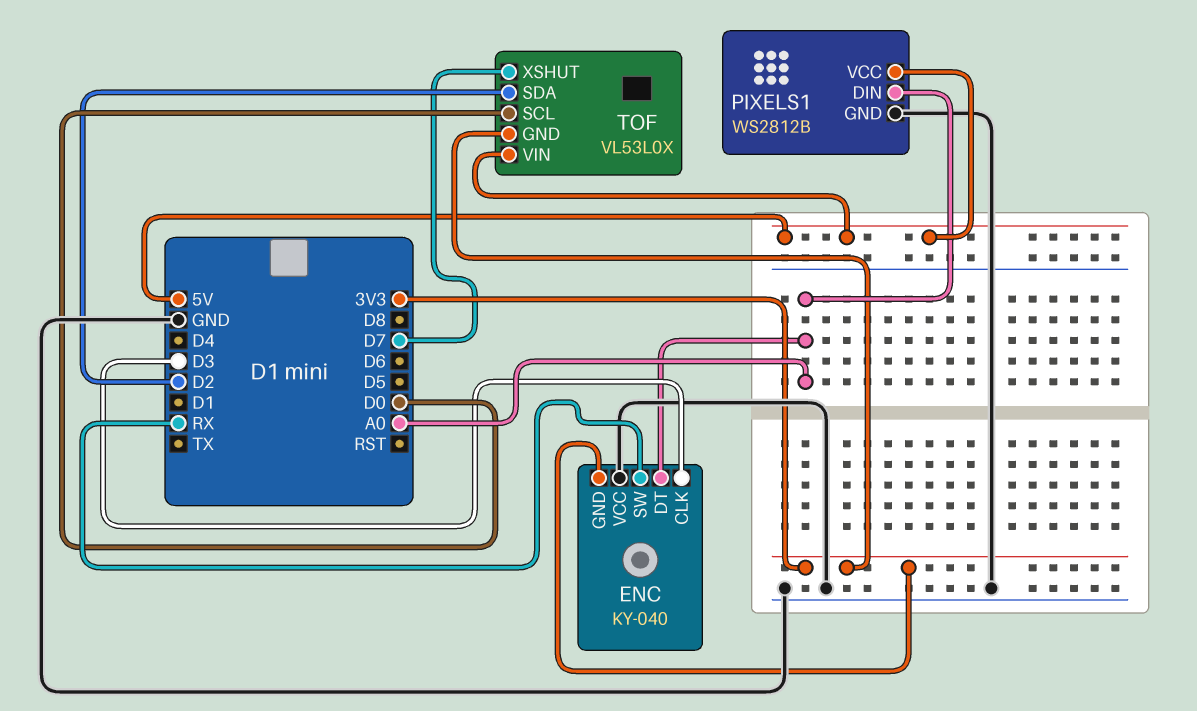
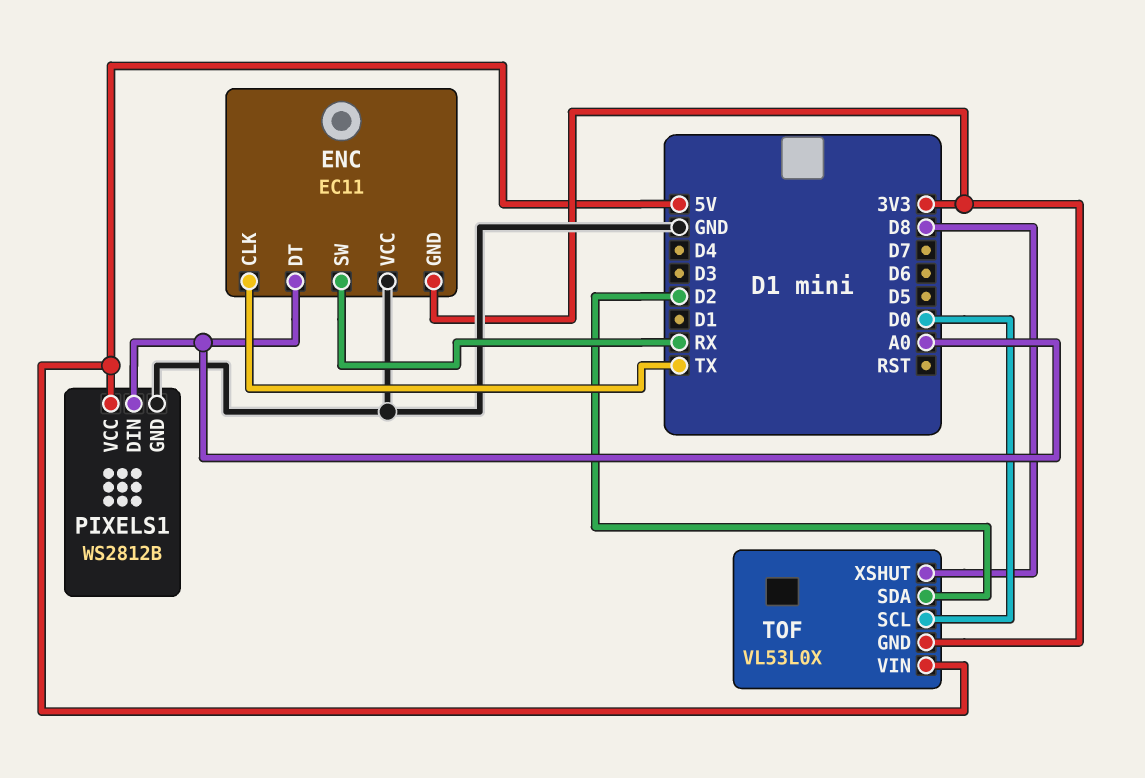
ENC: KY-040 -> EC11
ENC pin CLK: D3 -> TX
TOF pin XSHUT: D7 -> D8

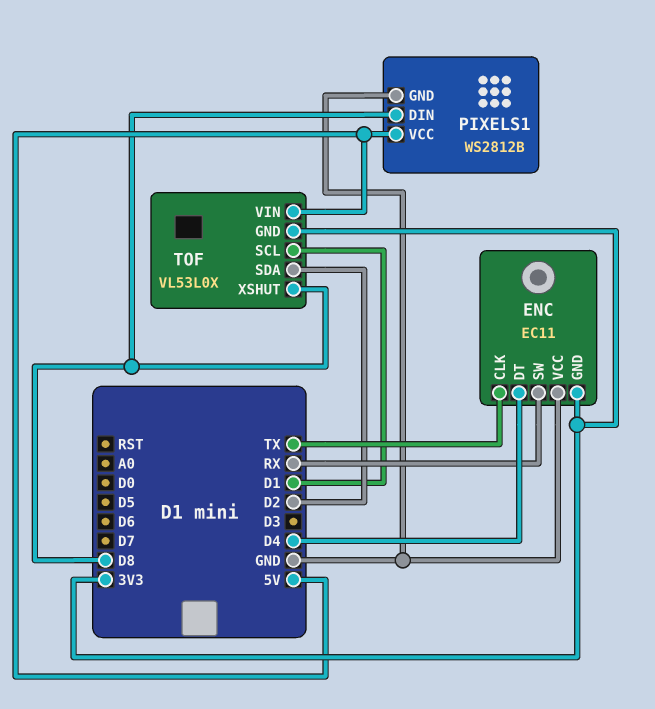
ENC pin DT: A0 -> D4
PIXELS1 pin DIN: A0 -> D8
TOF pin SCL: D0 -> D1

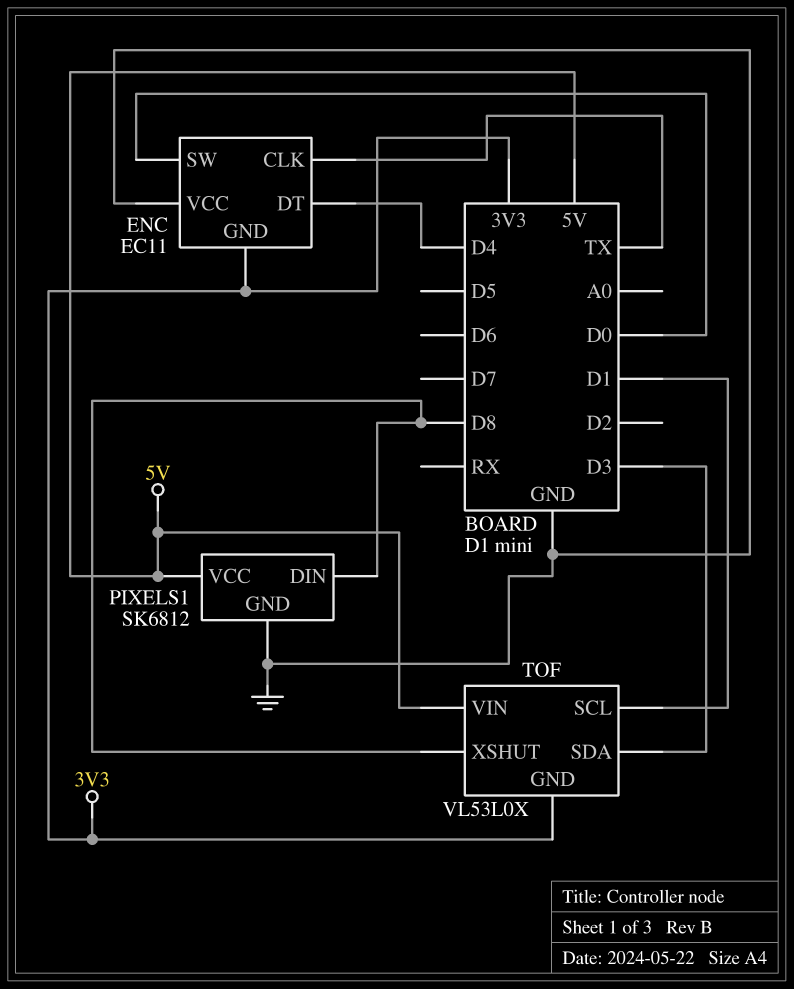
ENC pin SW: RX -> D0
PIXELS1: WS2812B -> SK6812
TOF pin SDA: D2 -> D3

